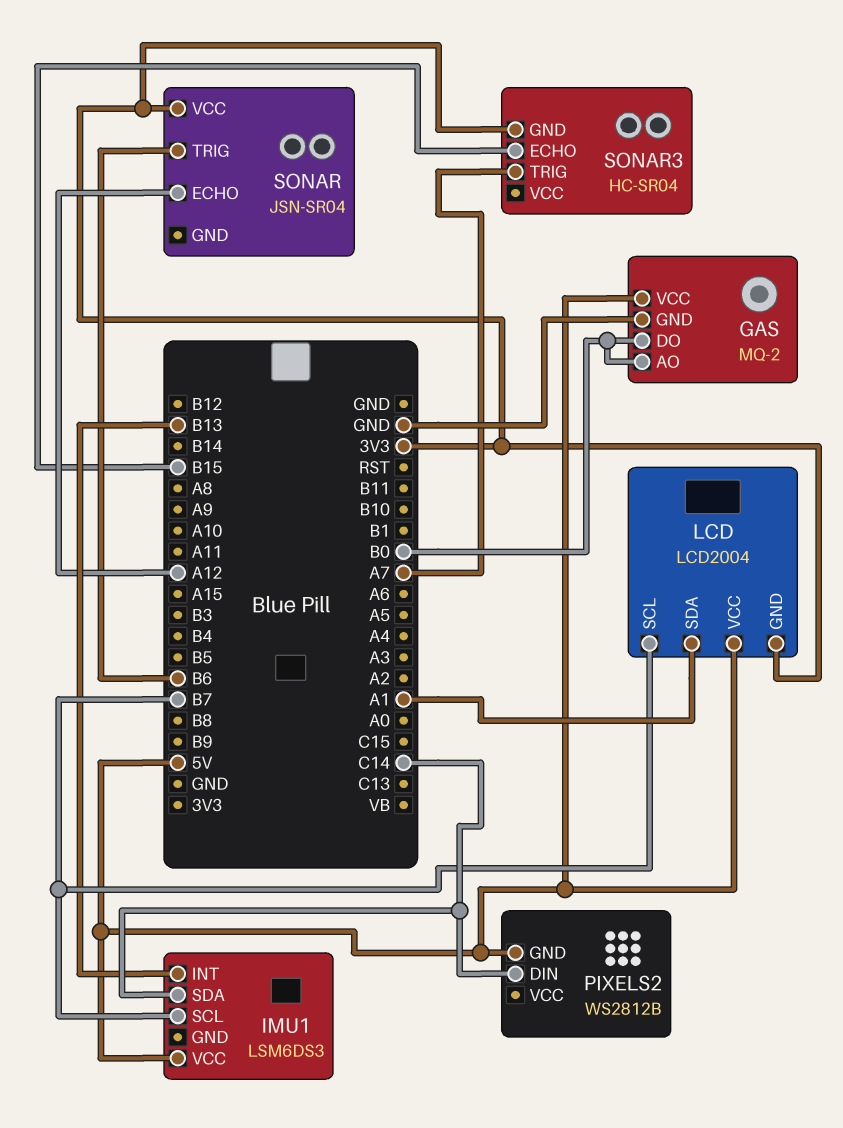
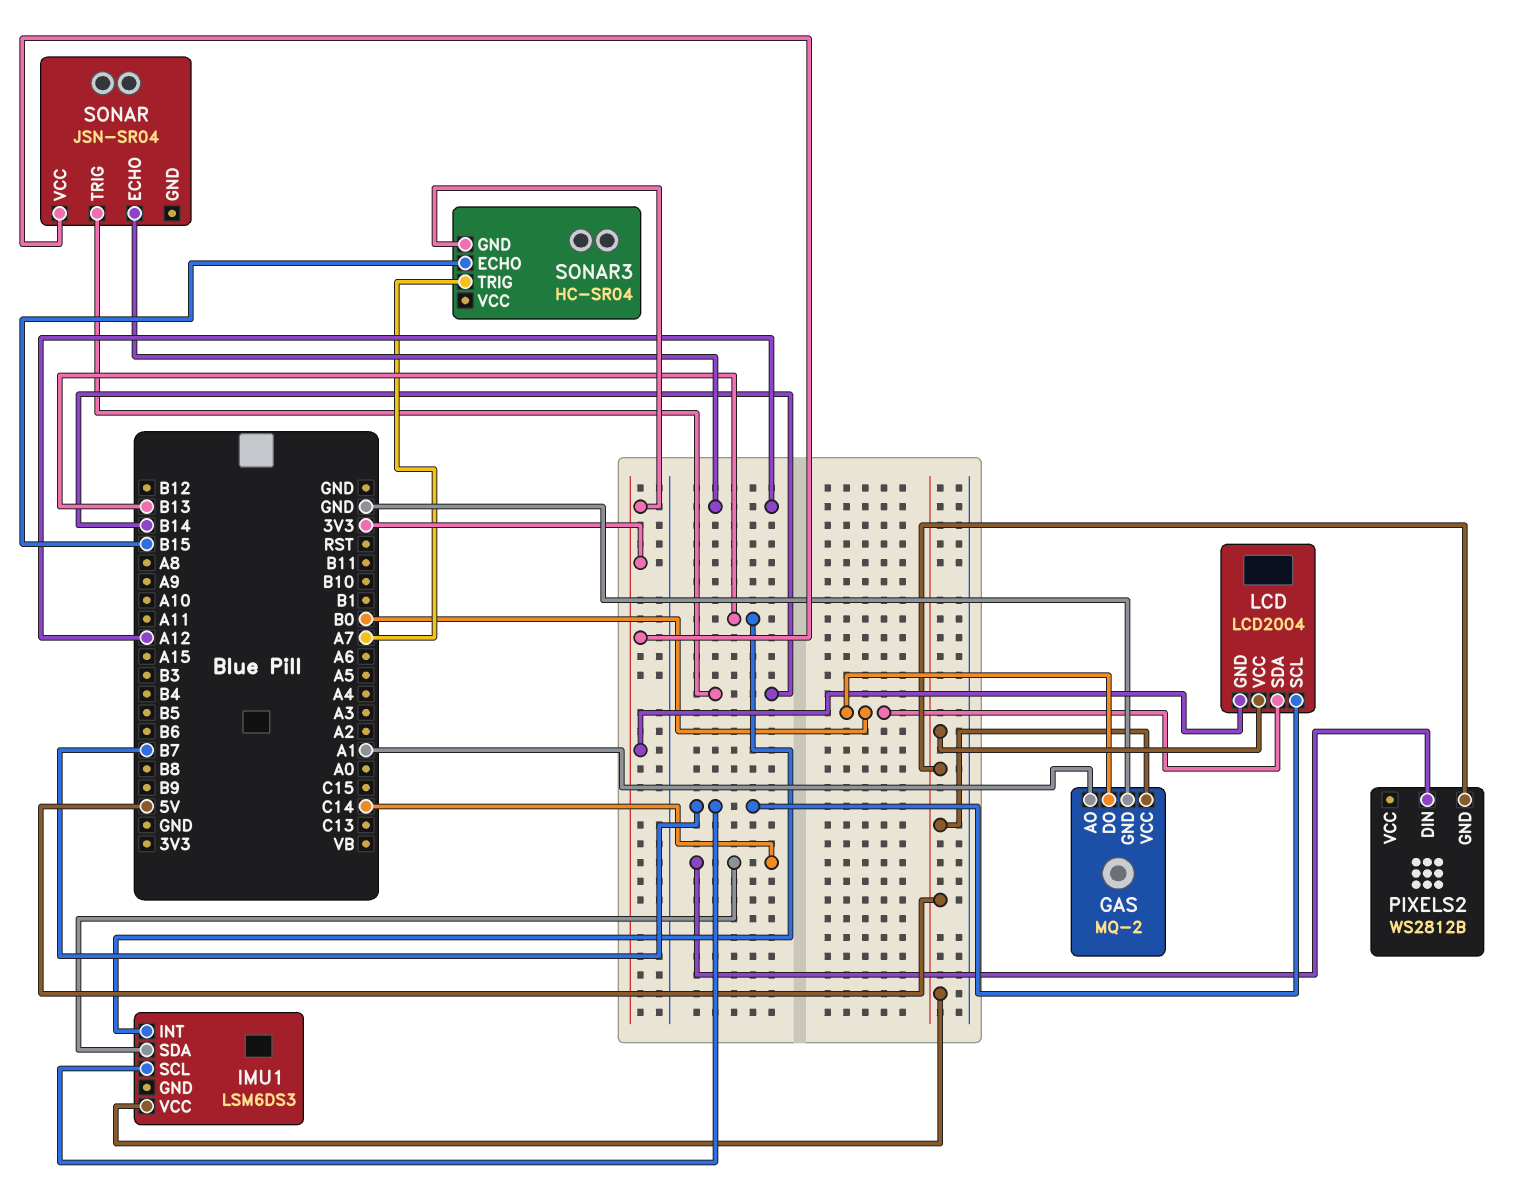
GAS pin AO: B0 -> A1
LCD pin SDA: A1 -> B0
SONAR pin TRIG: B6 -> B14

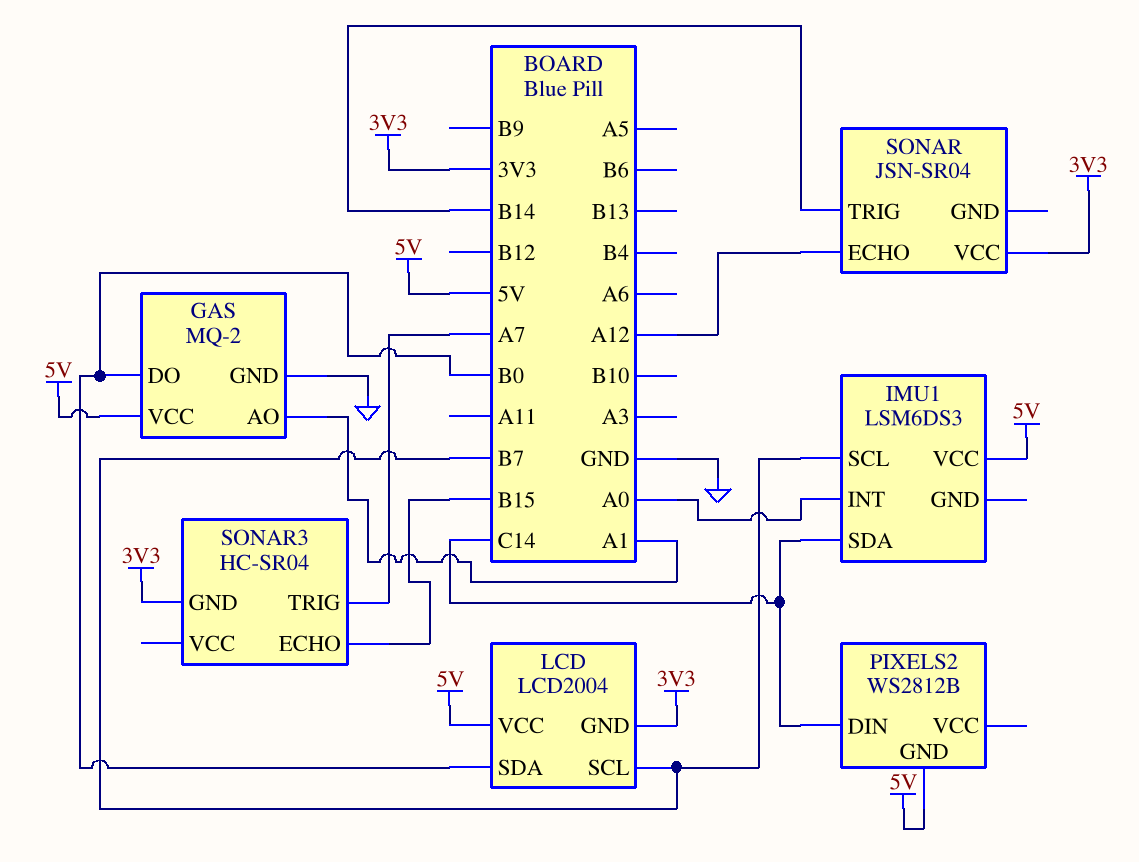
IMU1 pin INT: B13 -> A0

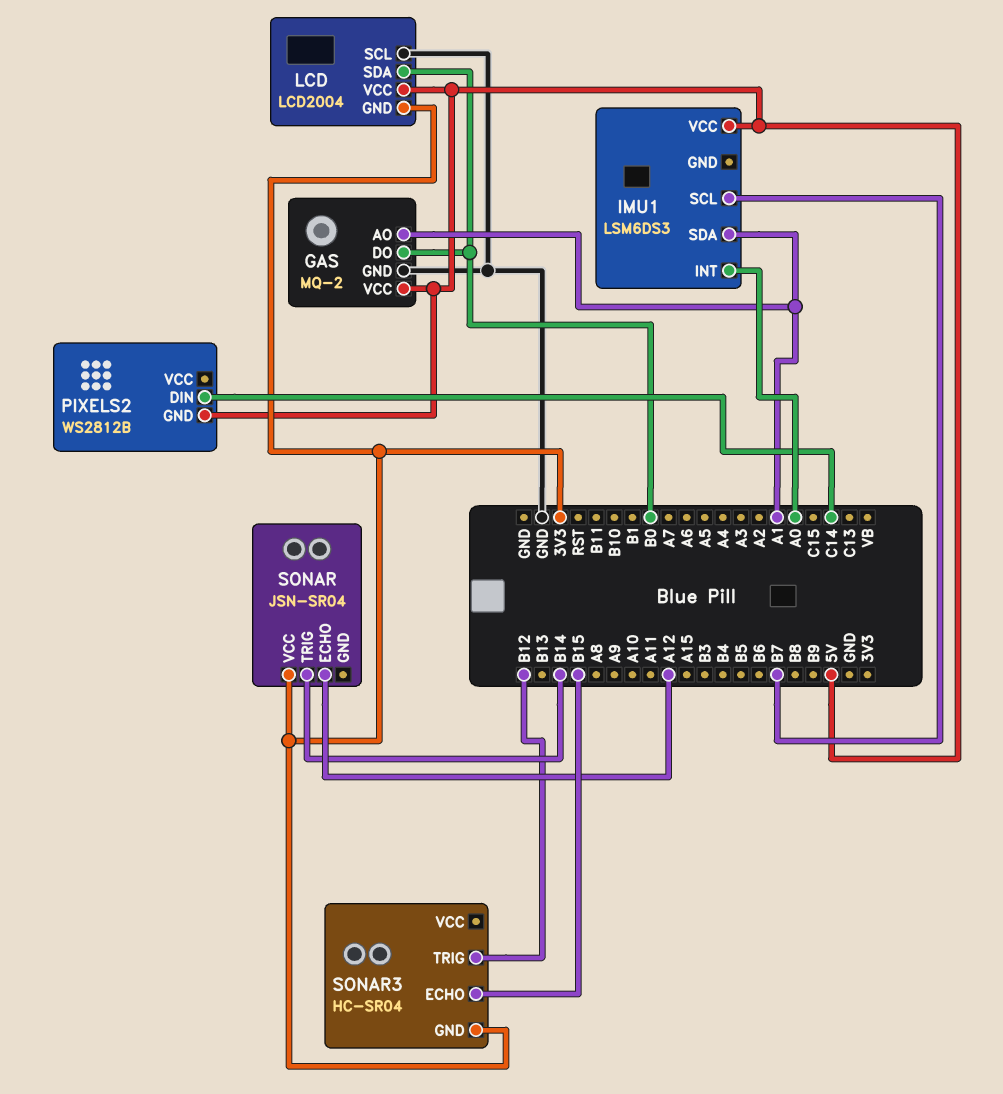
IMU1 pin SDA: C14 -> A1
LCD pin SCL: B7 -> GND
SONAR3 pin TRIG: A7 -> B12

